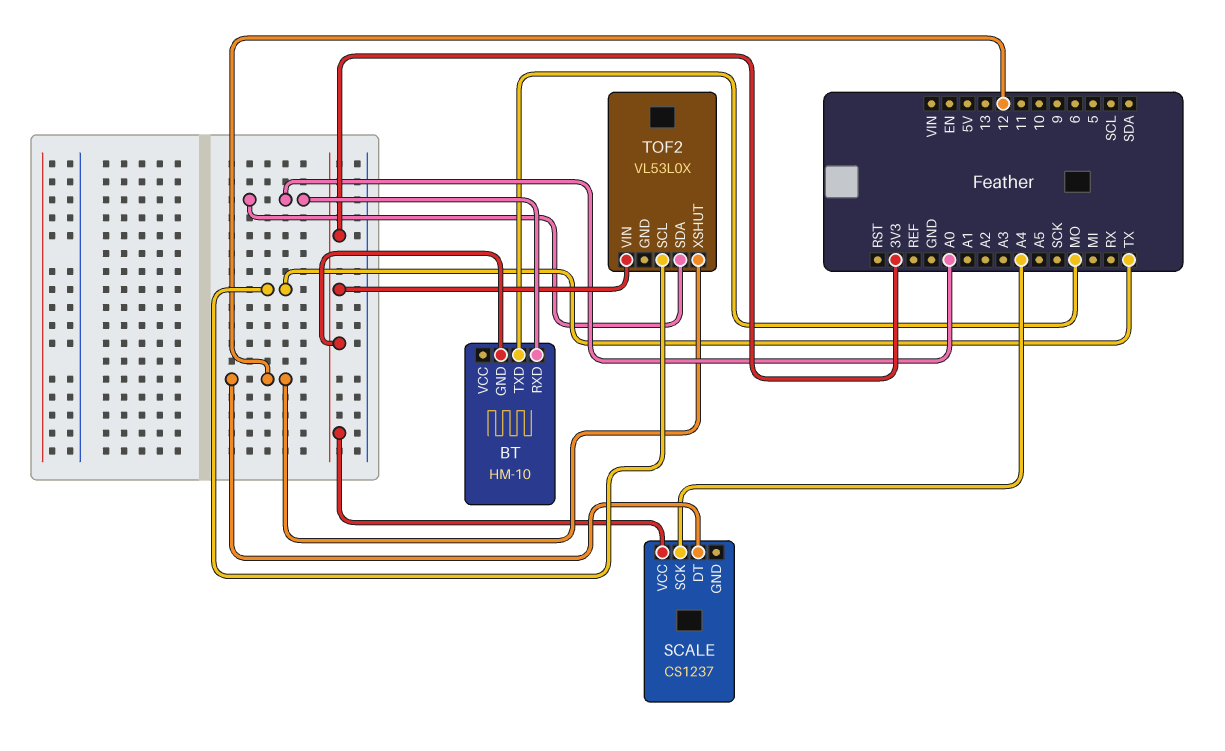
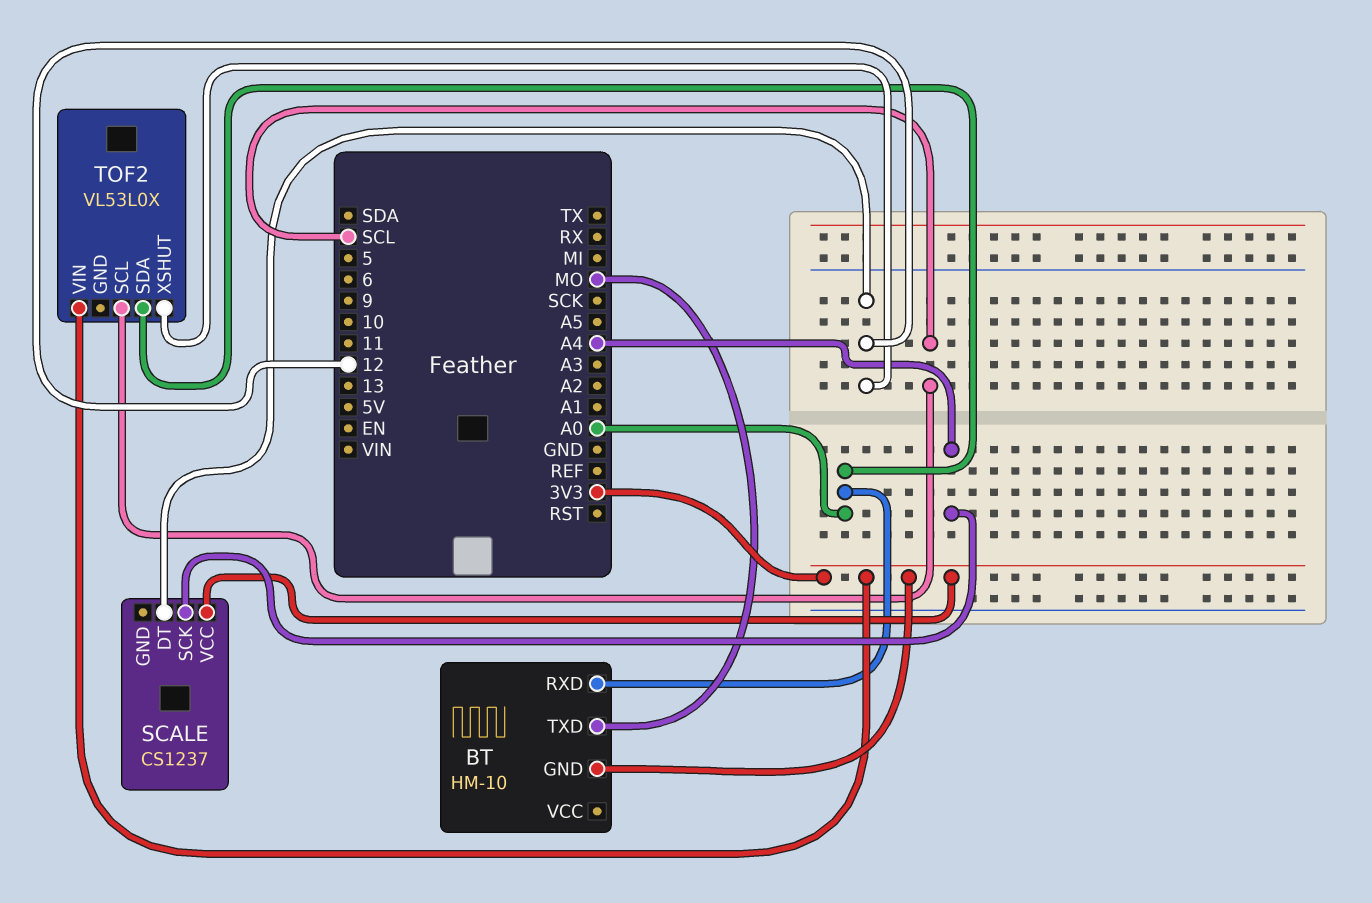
TOF2 pin SCL: TX -> SCL

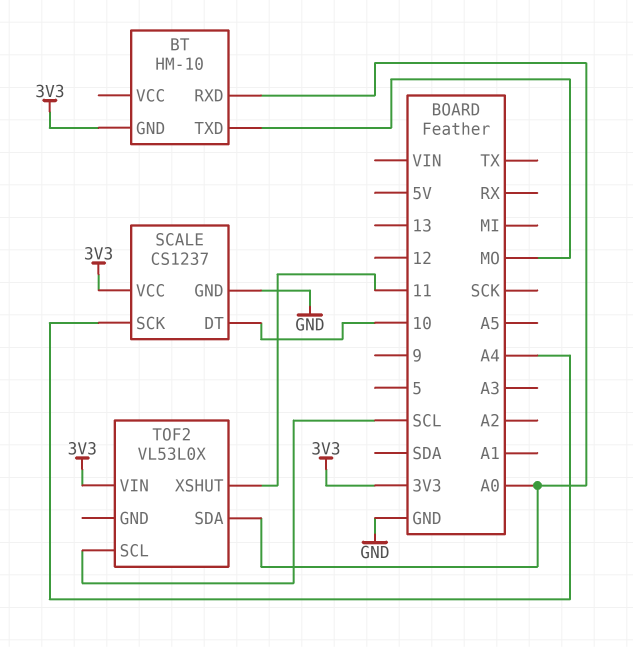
SCALE pin DT: 12 -> 10
SCALE pin GND: none -> GND
TOF2 pin XSHUT: 12 -> 11

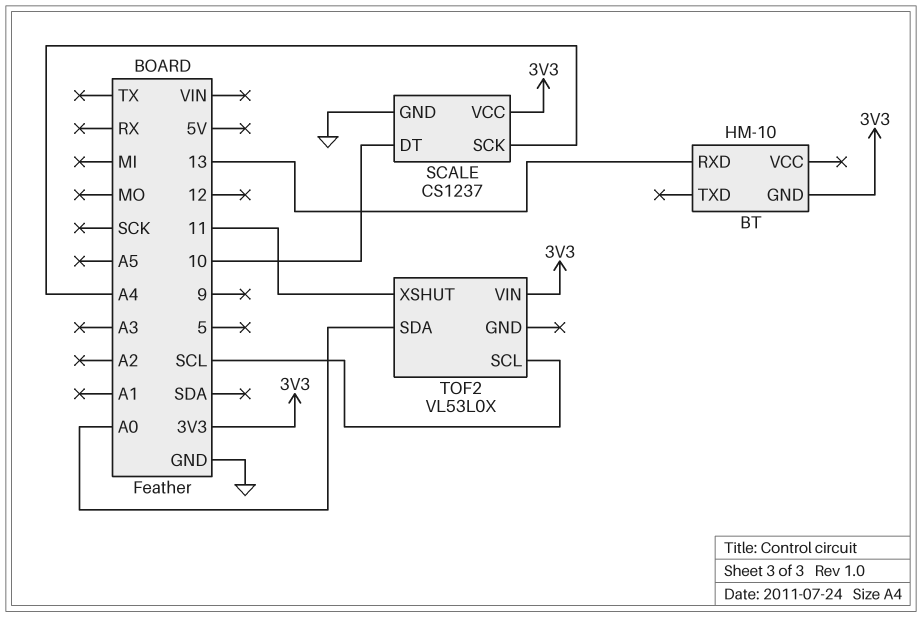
BT pin RXD: A0 -> 13
BT pin TXD: MO -> none

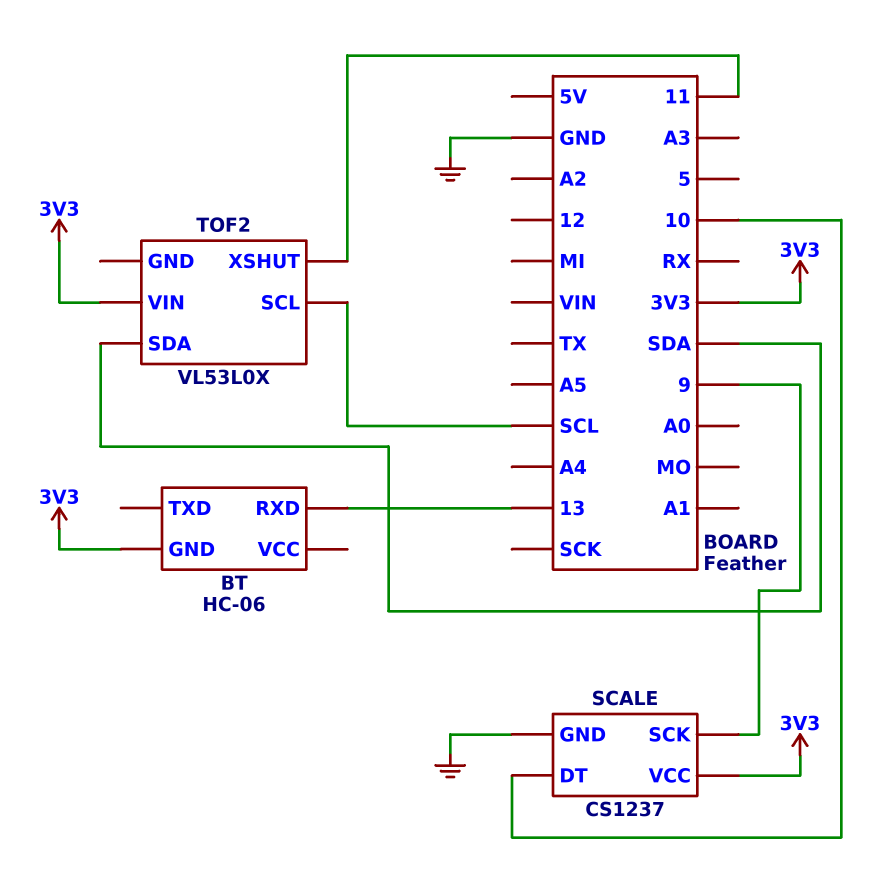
BT: HM-10 -> HC-06
SCALE pin SCK: A4 -> 9
TOF2 pin SDA: A0 -> SDA

